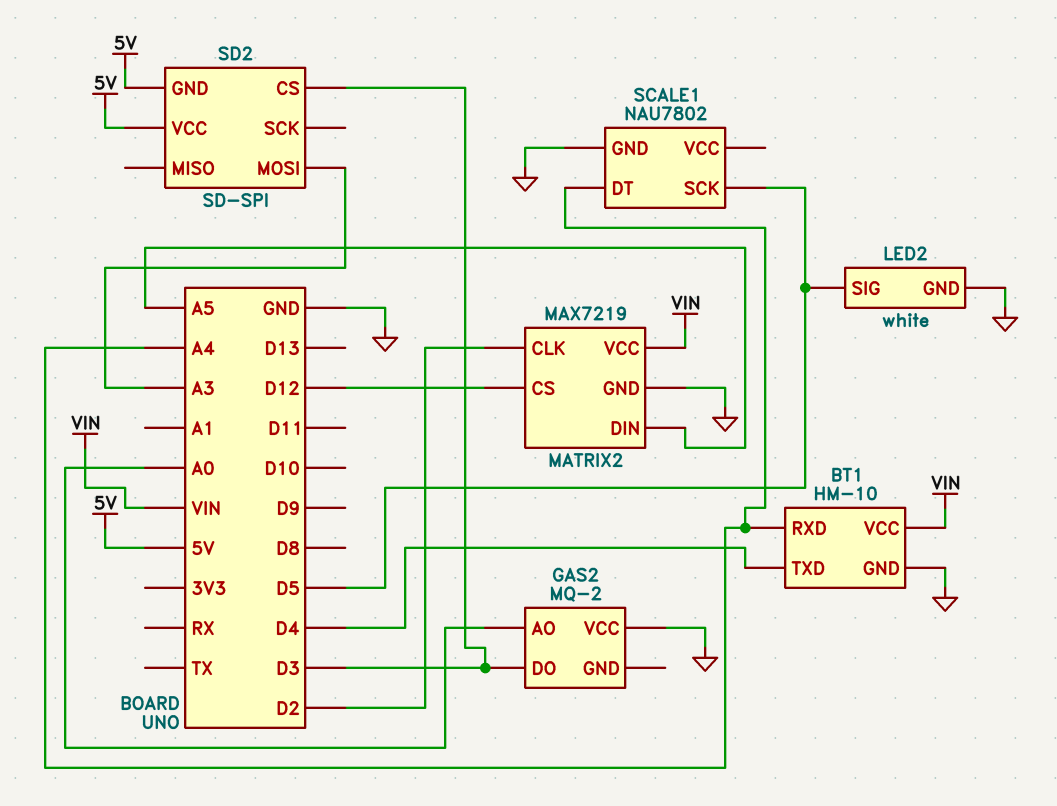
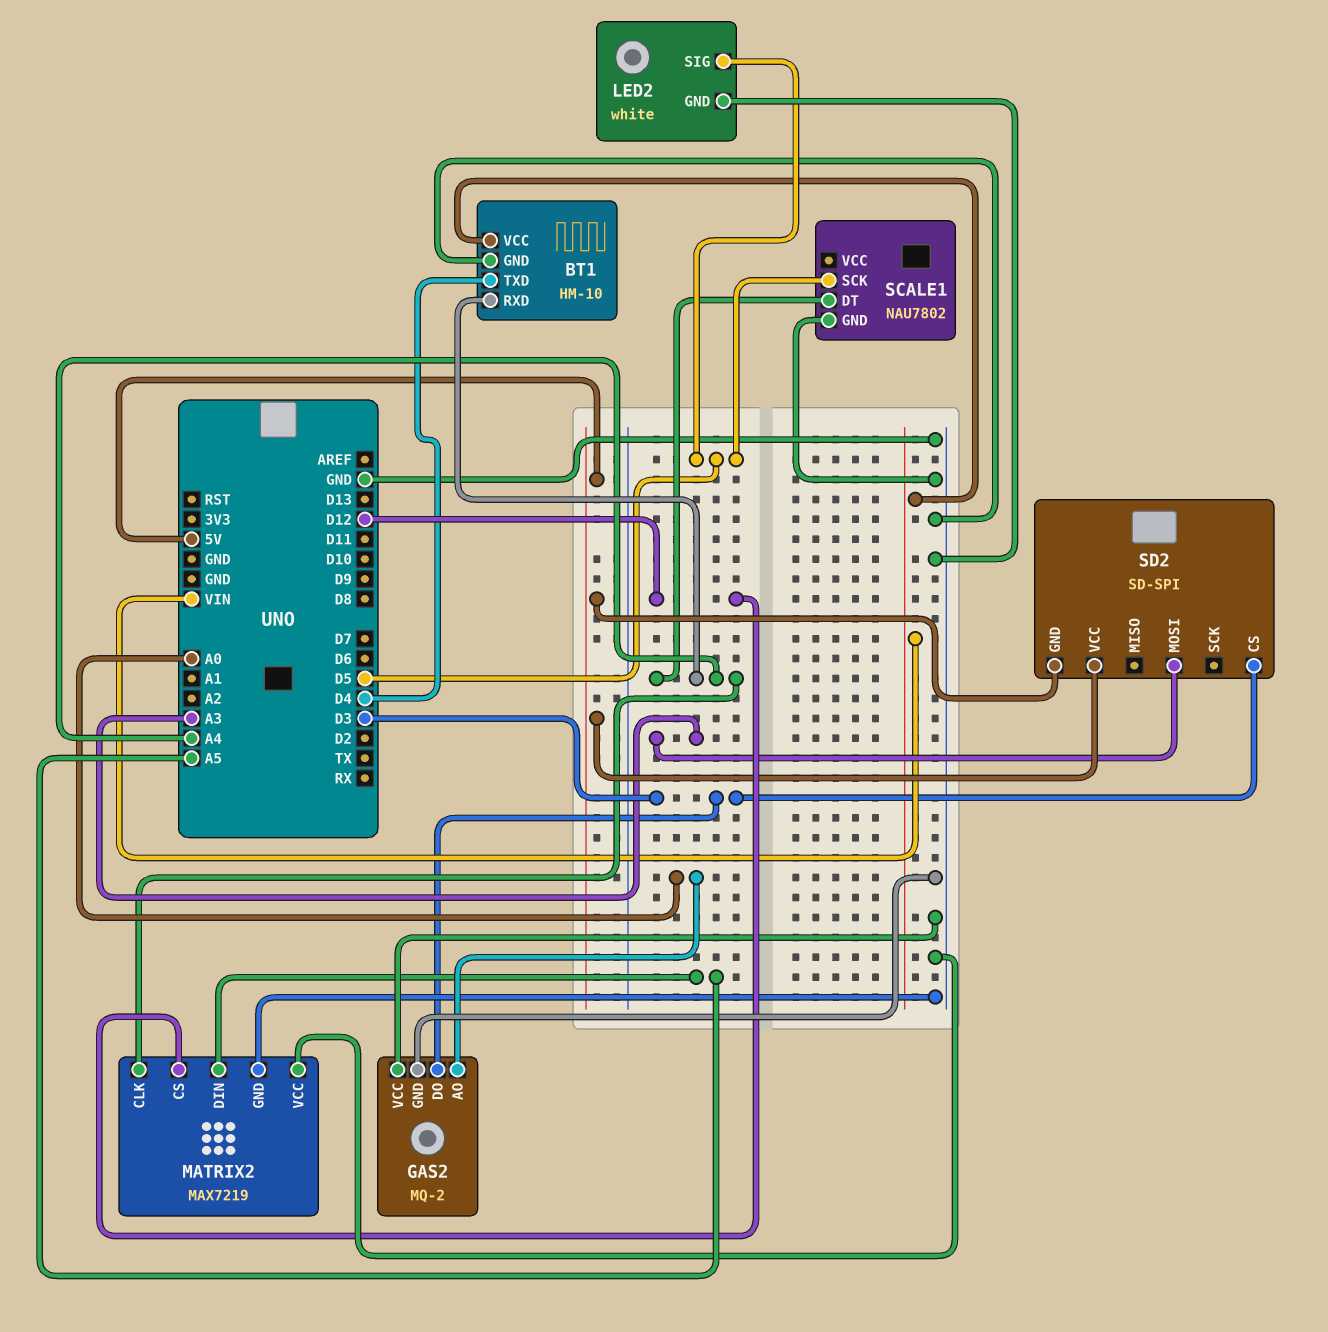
GAS2 pin GND: none -> GND
MATRIX2 pin CLK: D2 -> A4
MATRIX2 pin VCC: VIN -> GND

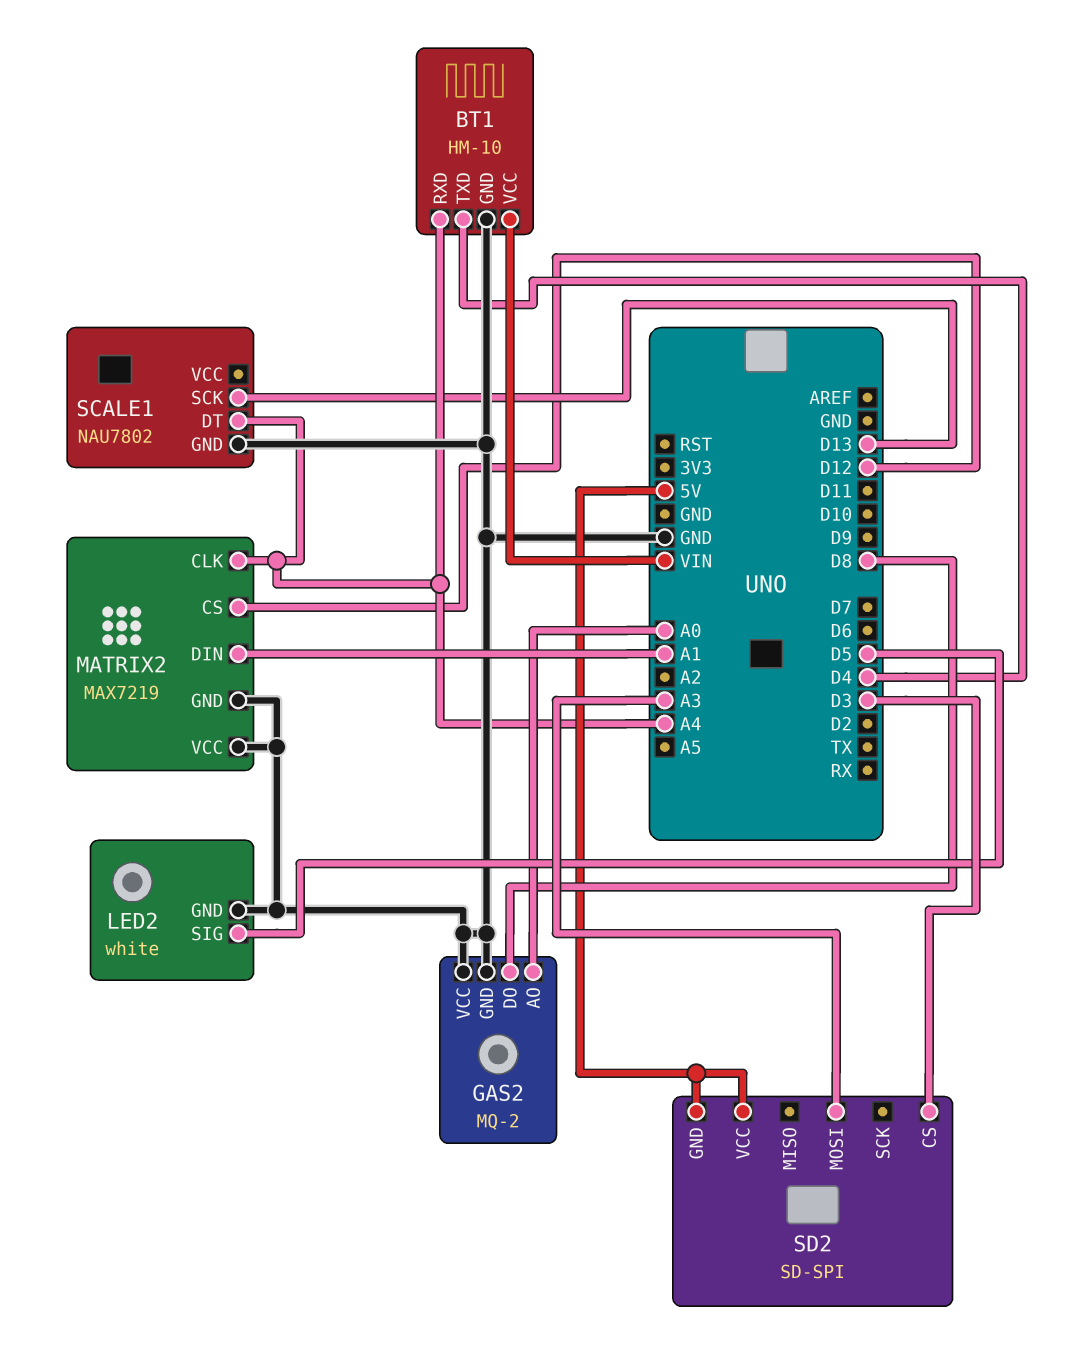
GAS2 pin DO: D3 -> D8
MATRIX2 pin DIN: A5 -> A1
SCALE1 pin SCK: D5 -> D13

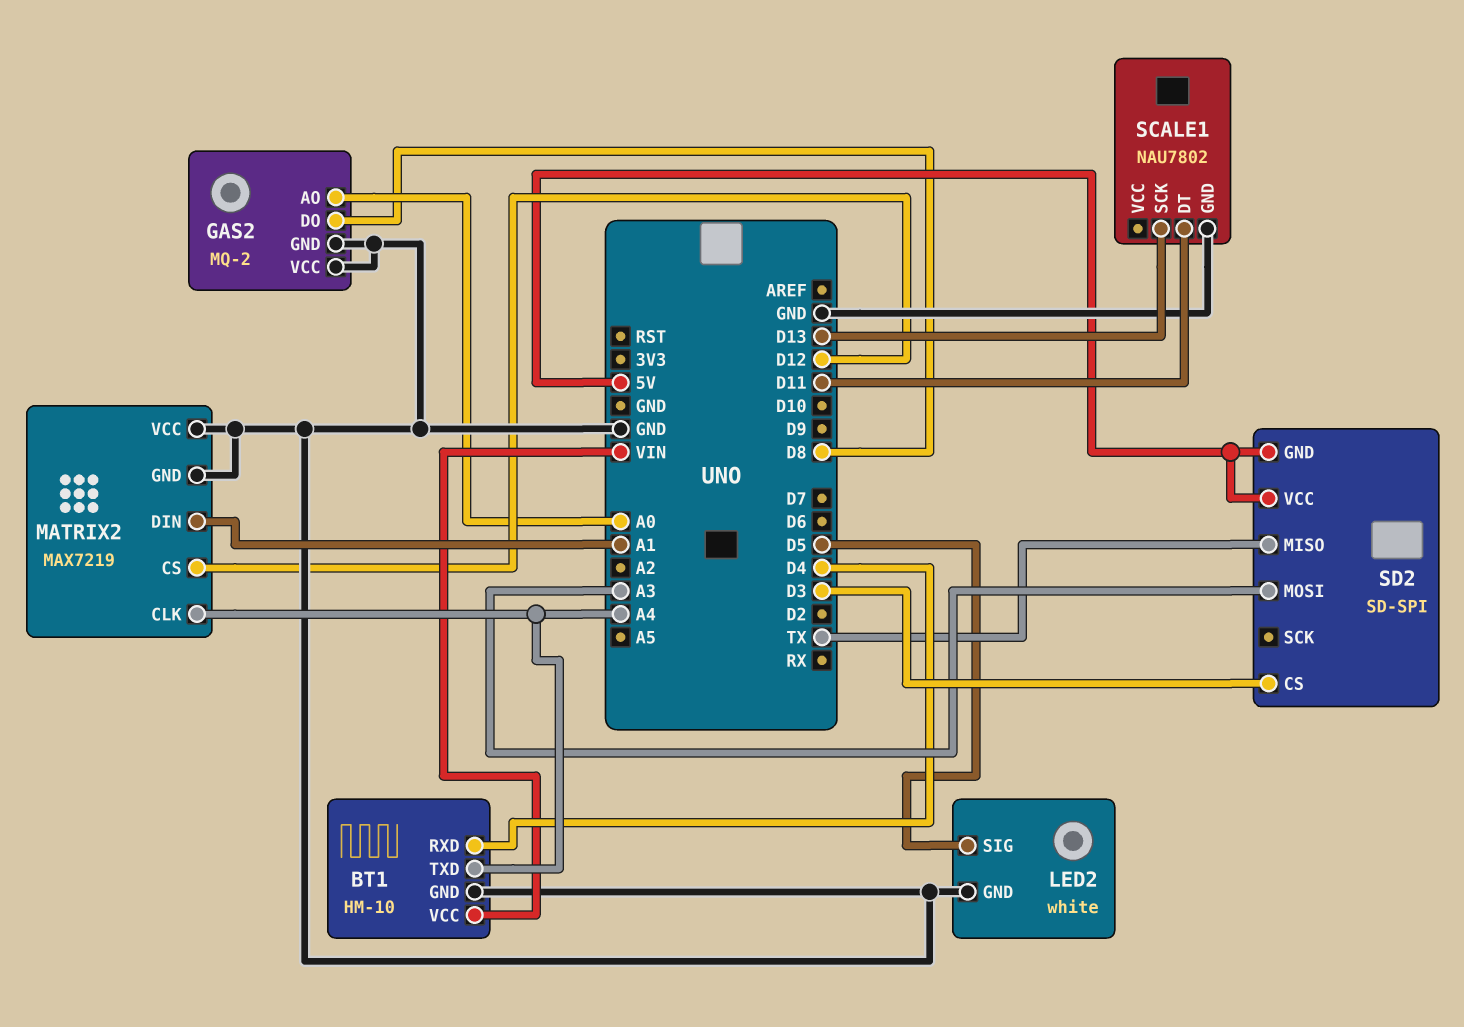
BT1 pin RXD: A4 -> D4
BT1 pin TXD: D4 -> A4
SCALE1 pin DT: A4 -> D11
SD2 pin MISO: none -> TX

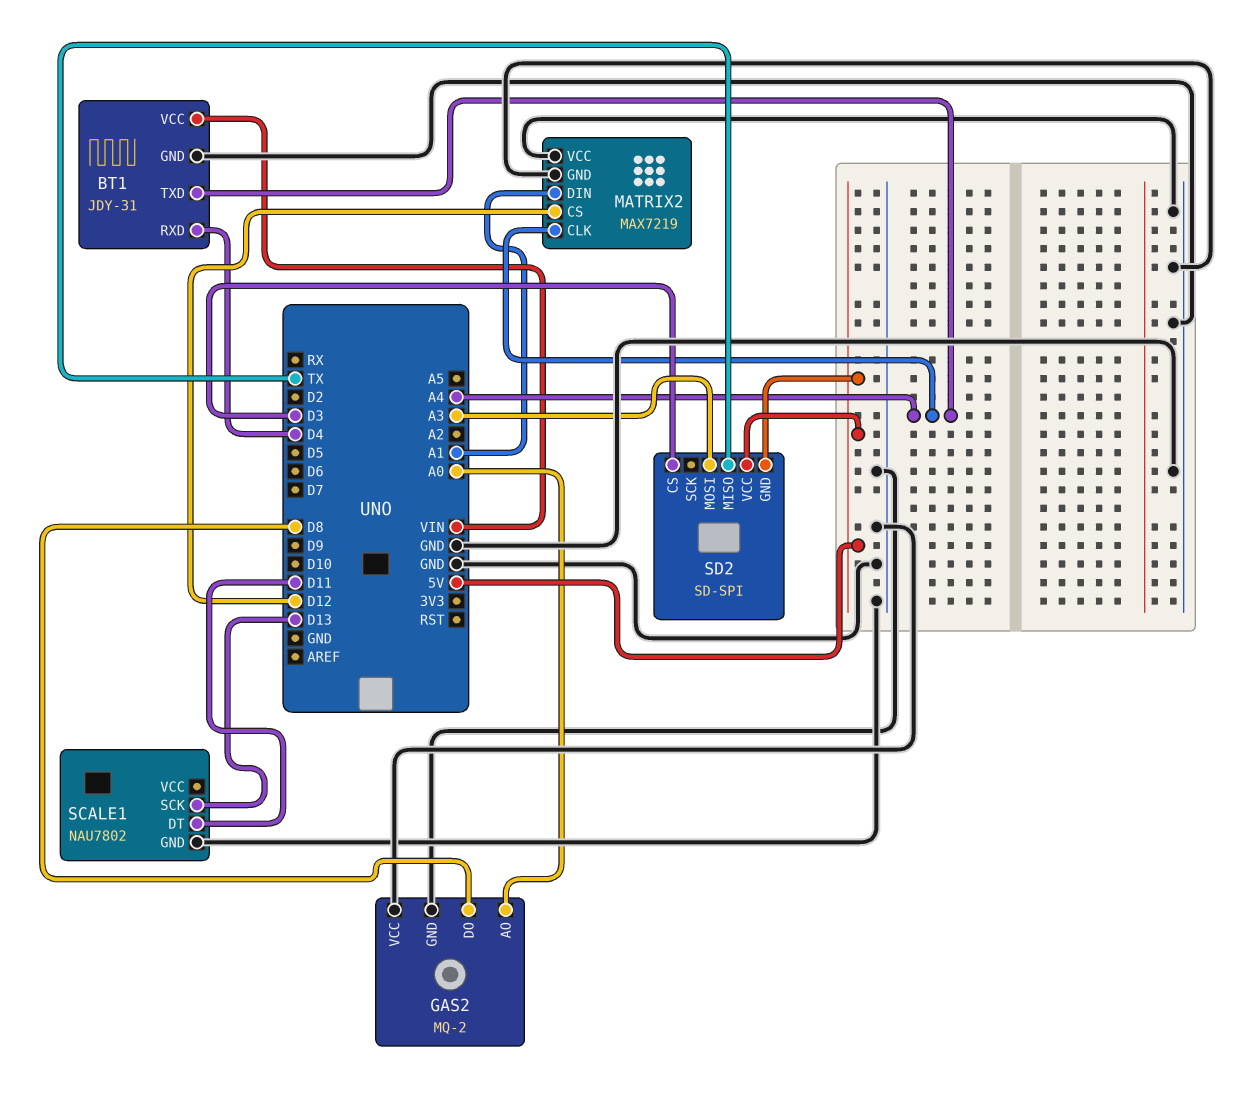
BT1: HM-10 -> JDY-31
LED2: white -> none
LED2 pin GND: GND -> none
LED2 pin SIG: D5 -> none

